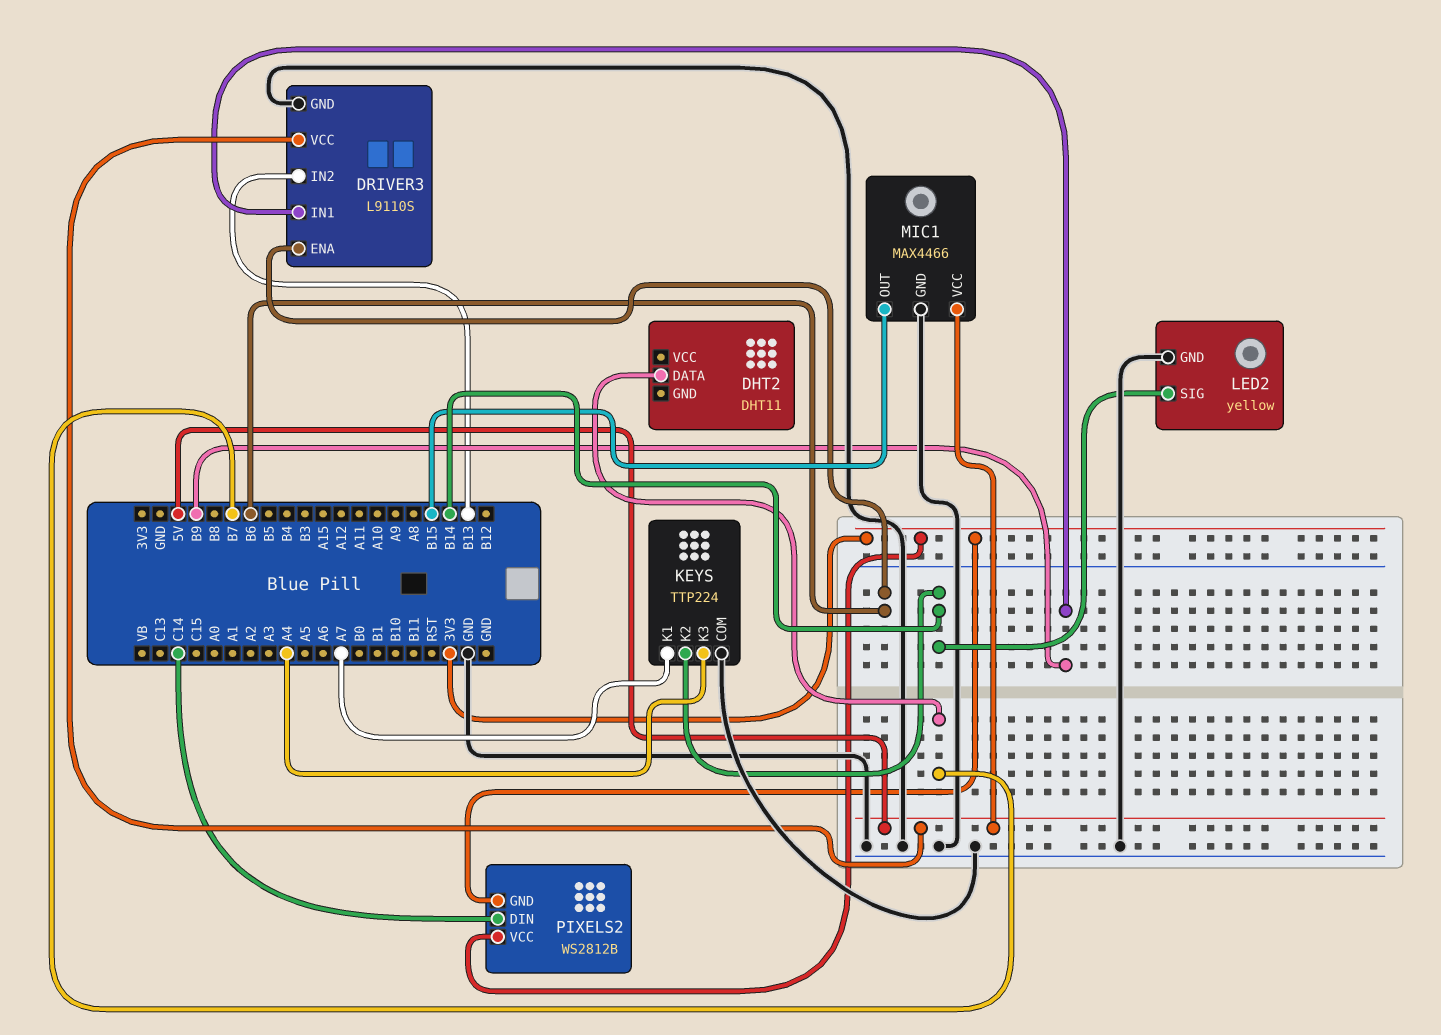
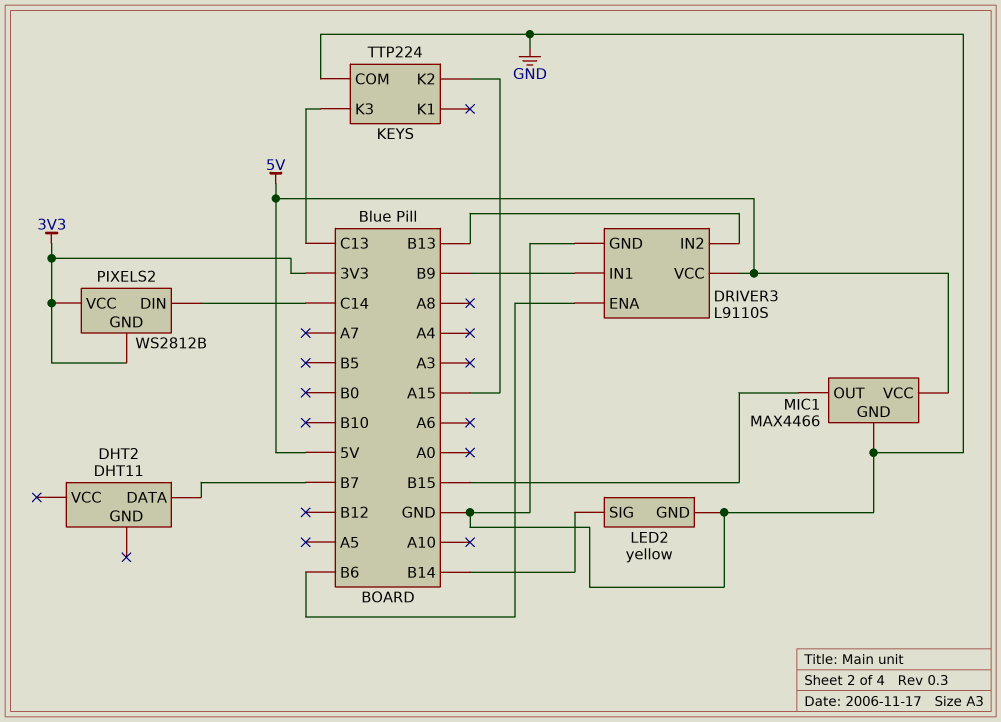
KEYS pin K1: A7 -> none
KEYS pin K2: B14 -> A15
KEYS pin K3: A4 -> C13

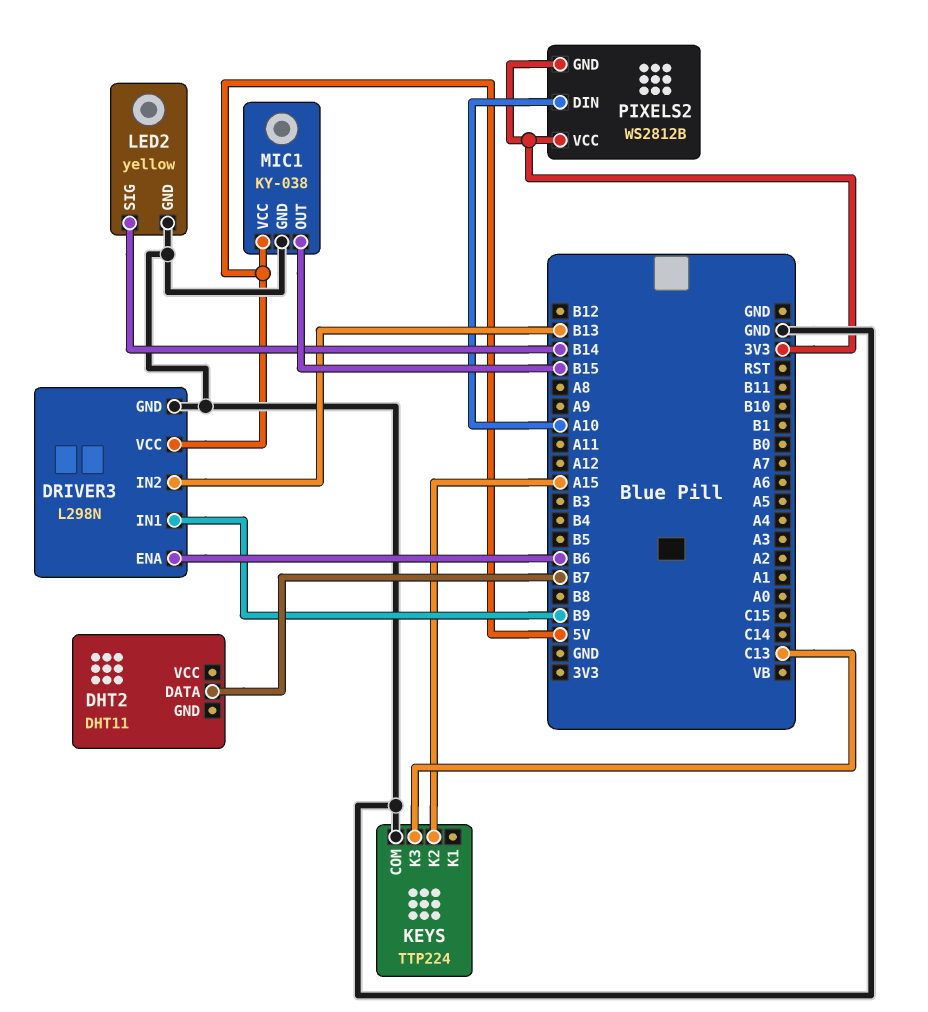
DRIVER3: L9110S -> L298N
MIC1: MAX4466 -> KY-038
PIXELS2 pin DIN: C14 -> A10

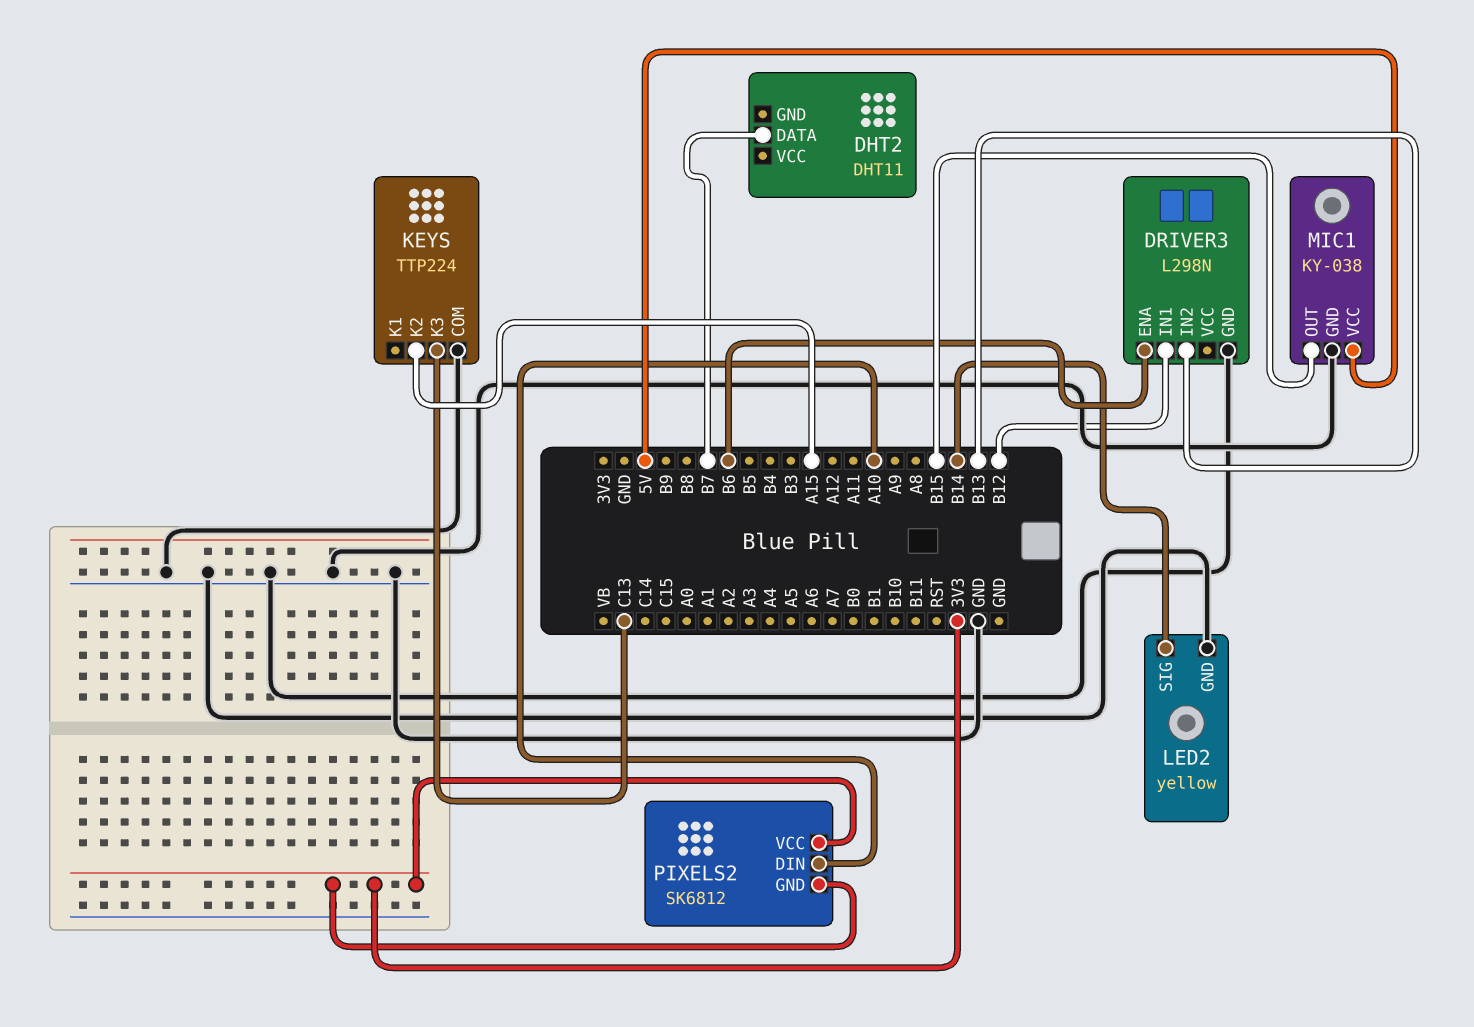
DRIVER3 pin IN1: B9 -> B12
DRIVER3 pin VCC: 5V -> none
PIXELS2: WS2812B -> SK6812

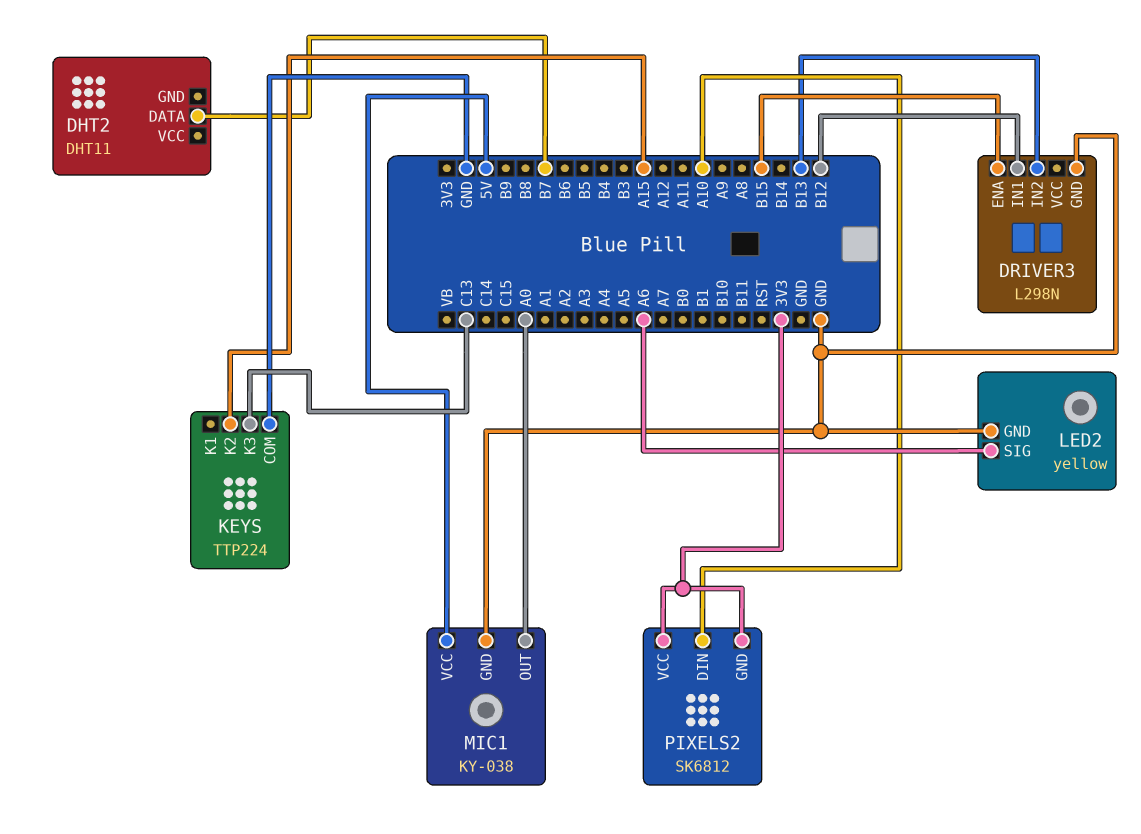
DRIVER3 pin ENA: B6 -> B15
LED2 pin SIG: B14 -> A6
MIC1 pin OUT: B15 -> A0

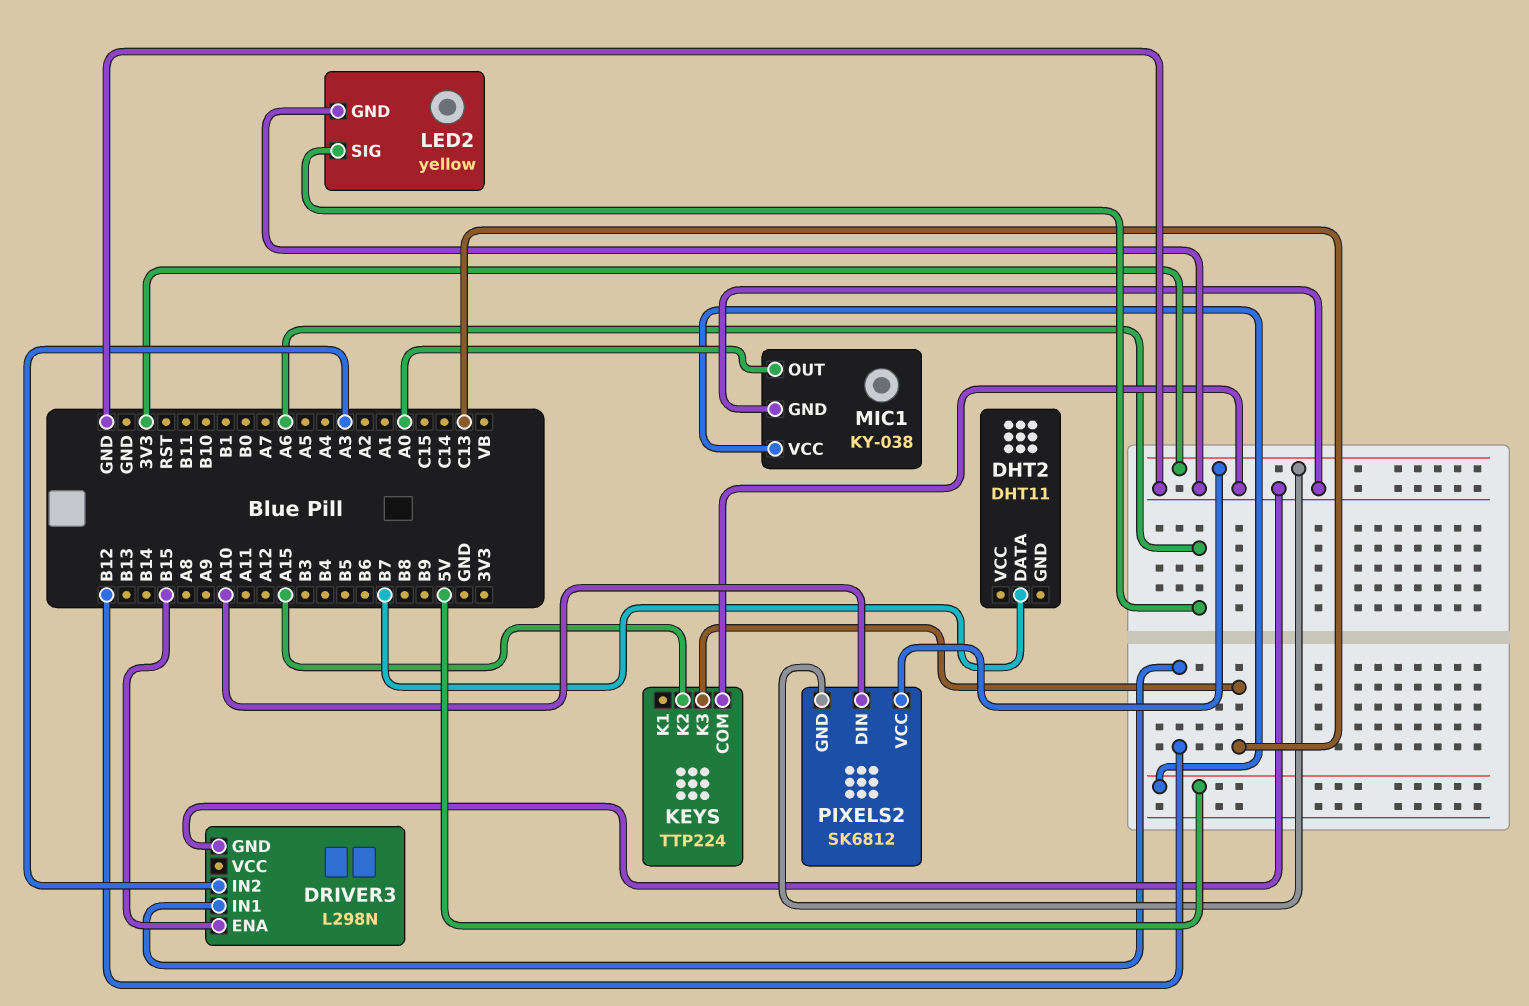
DRIVER3 pin IN2: B13 -> A3

